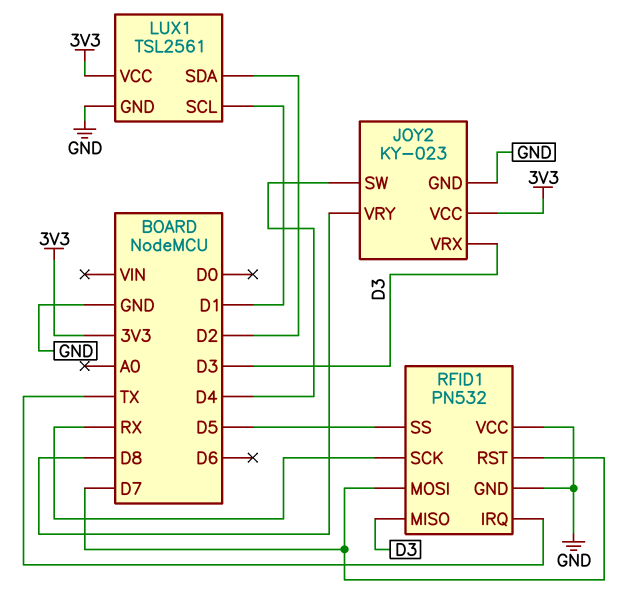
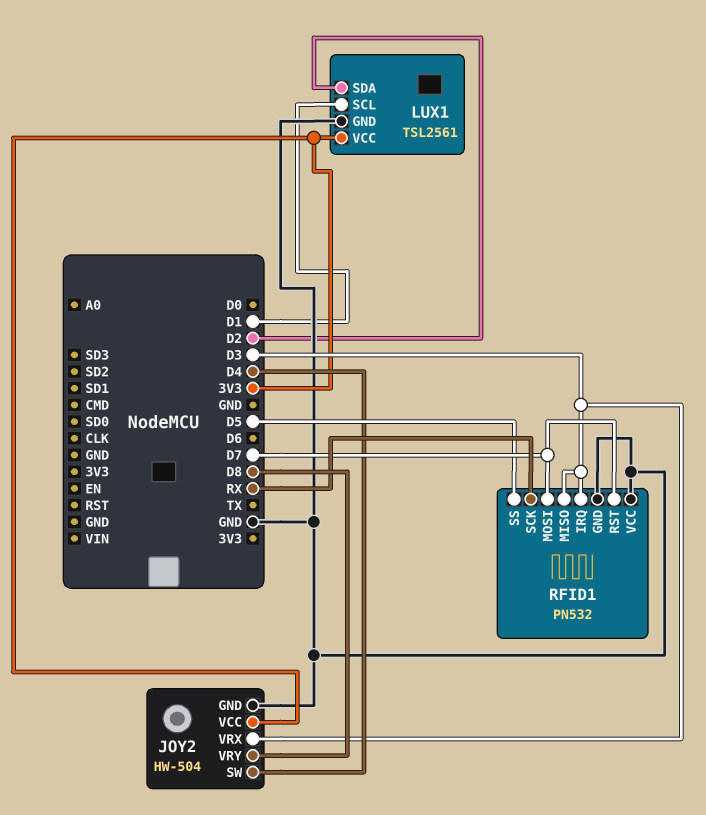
JOY2: KY-023 -> HW-504
RFID1 pin IRQ: TX -> D3

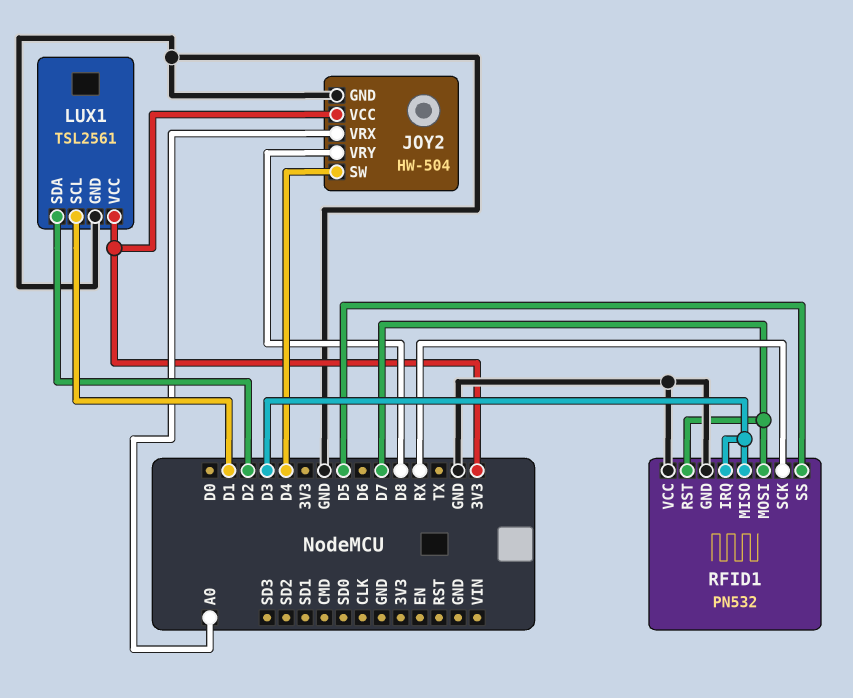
JOY2 pin VRX: D3 -> A0

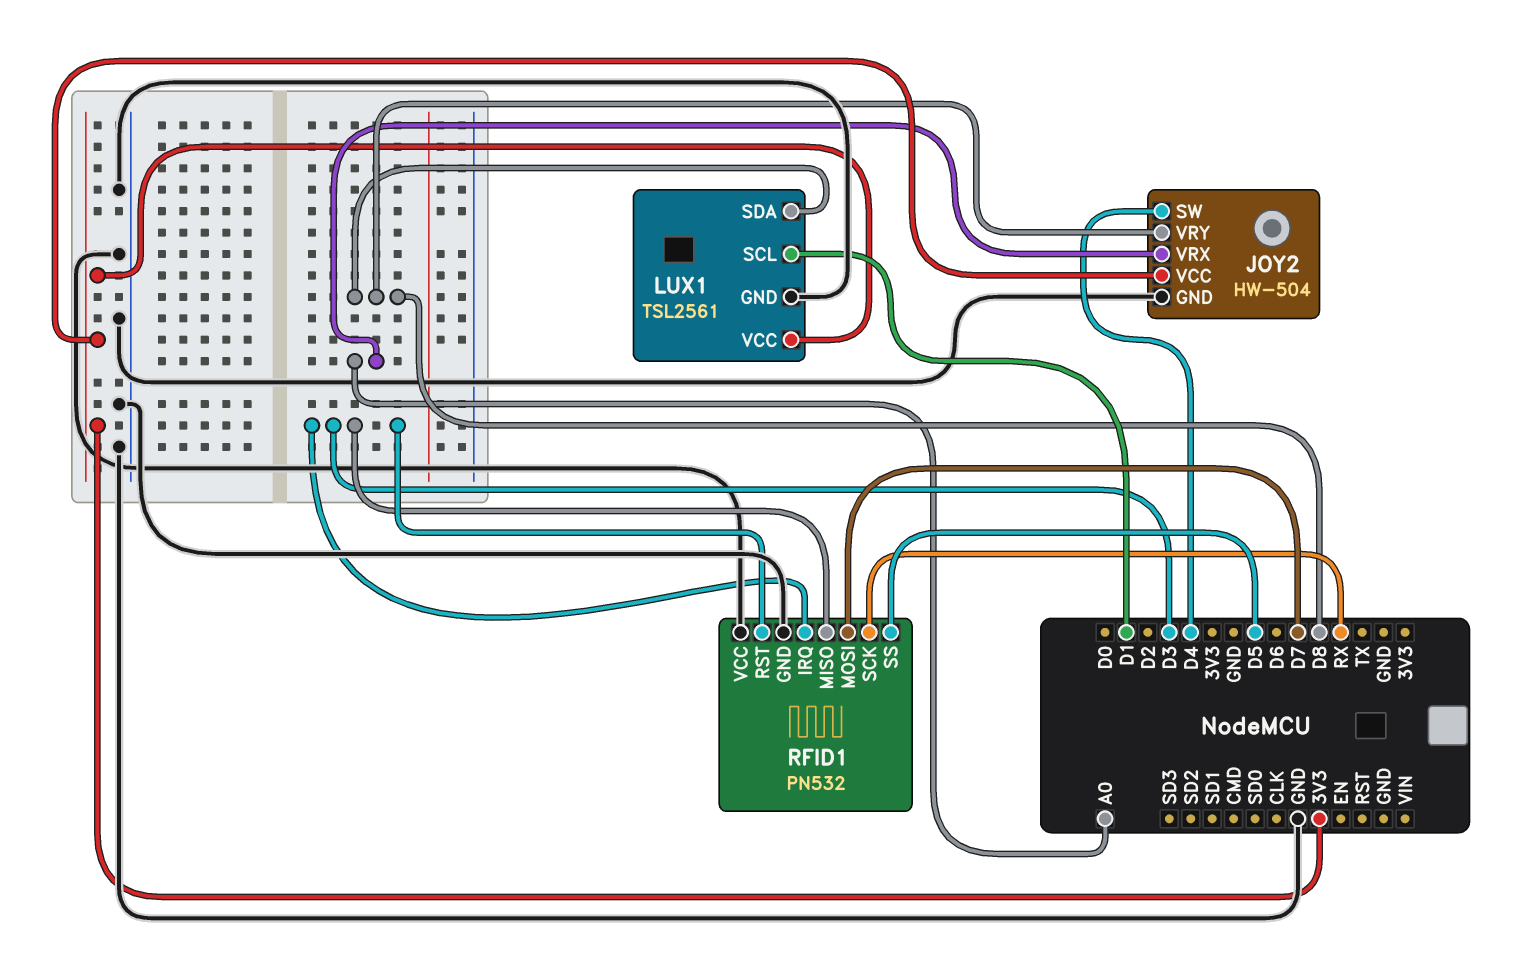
LUX1 pin SDA: D2 -> D8
RFID1 pin RST: D7 -> D3

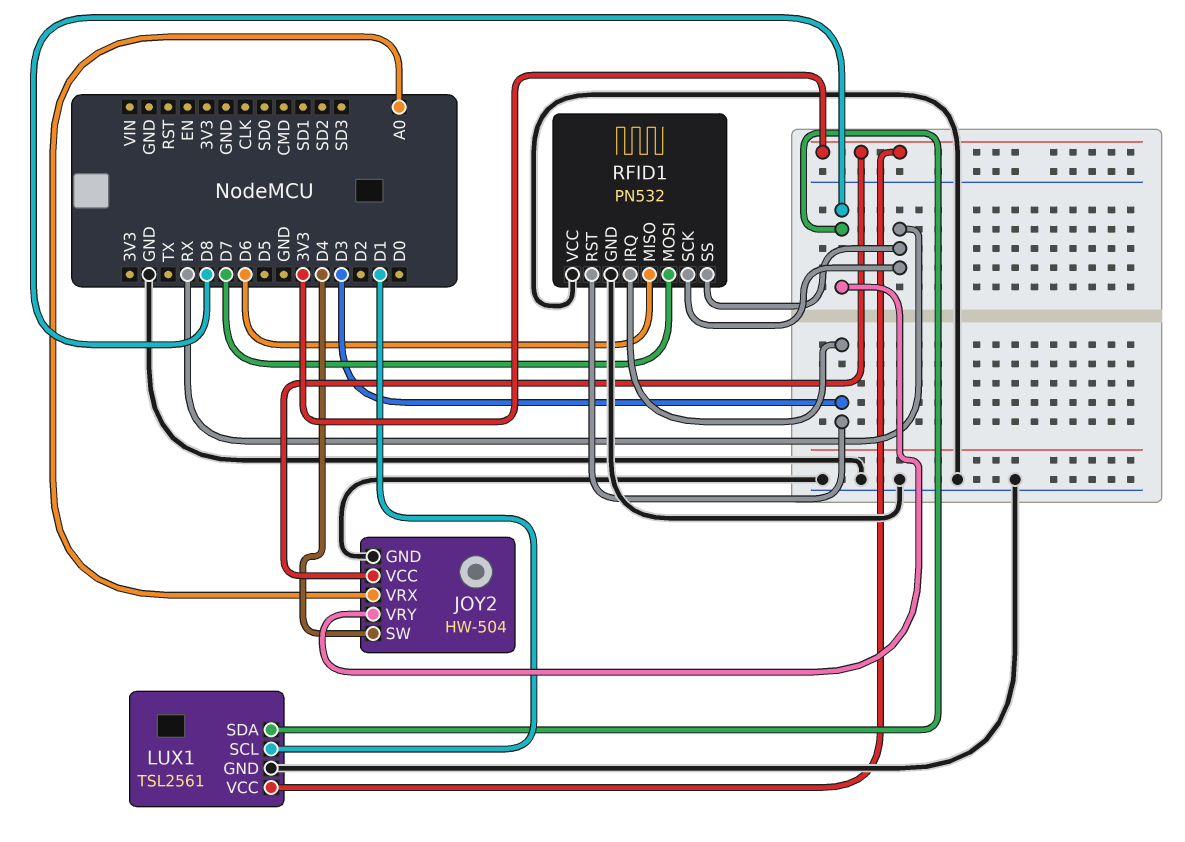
RFID1 pin MISO: D3 -> D6
RFID1 pin SS: D5 -> RX

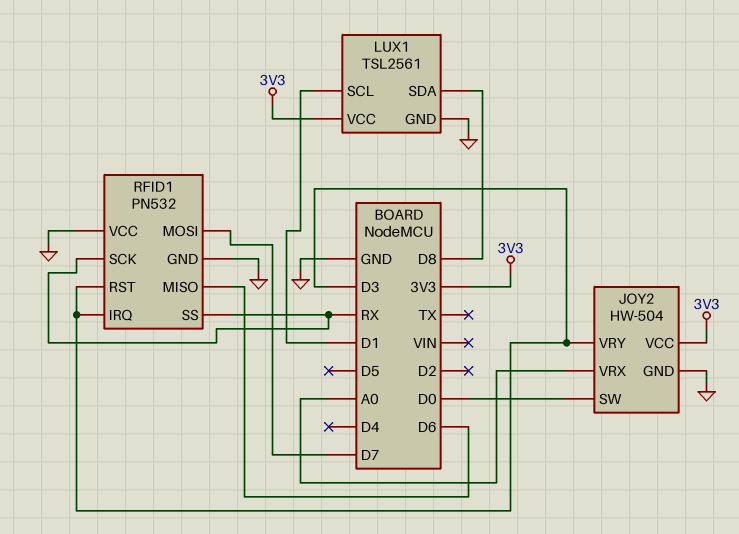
JOY2 pin SW: D4 -> D0
JOY2 pin VRY: D8 -> D3

